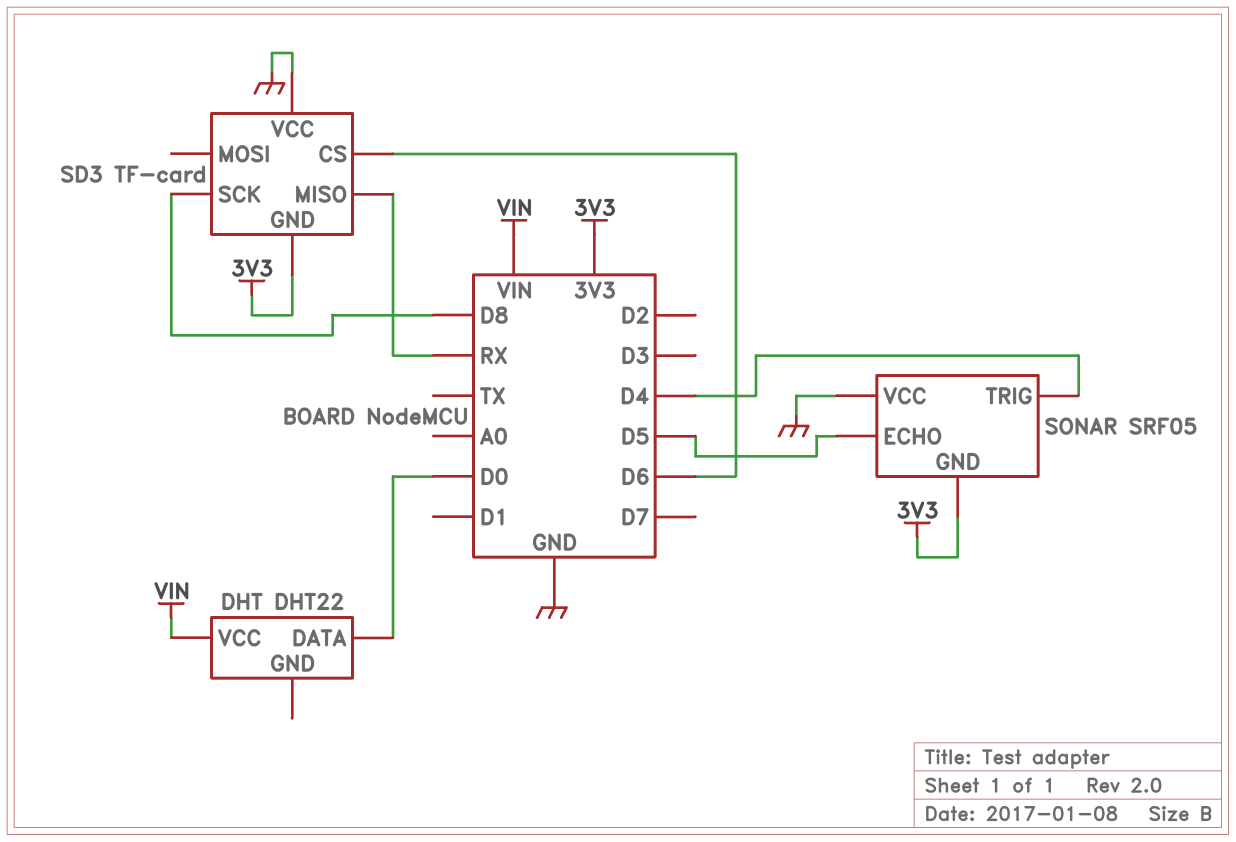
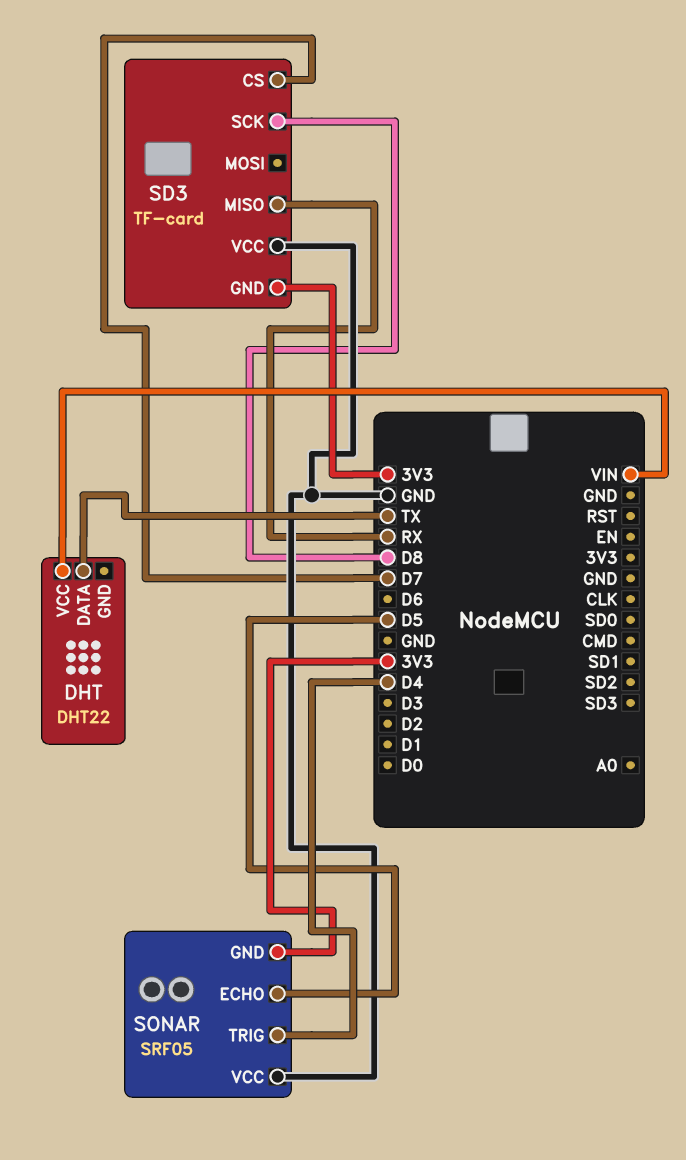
DHT pin DATA: D0 -> TX
SD3 pin CS: D6 -> D7

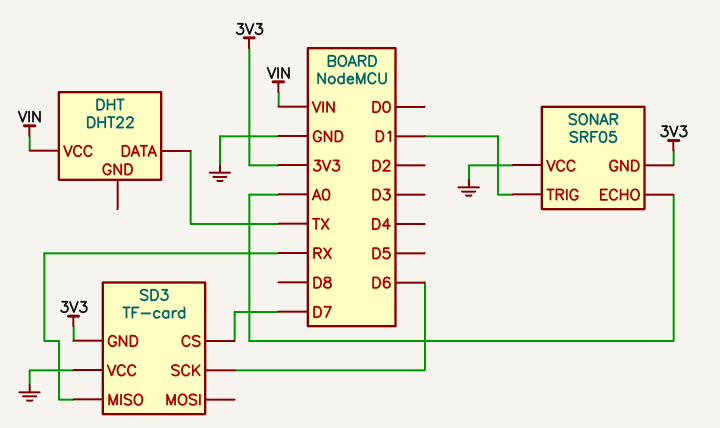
SD3 pin SCK: D8 -> D6
SONAR pin ECHO: D5 -> A0
SONAR pin TRIG: D4 -> D1

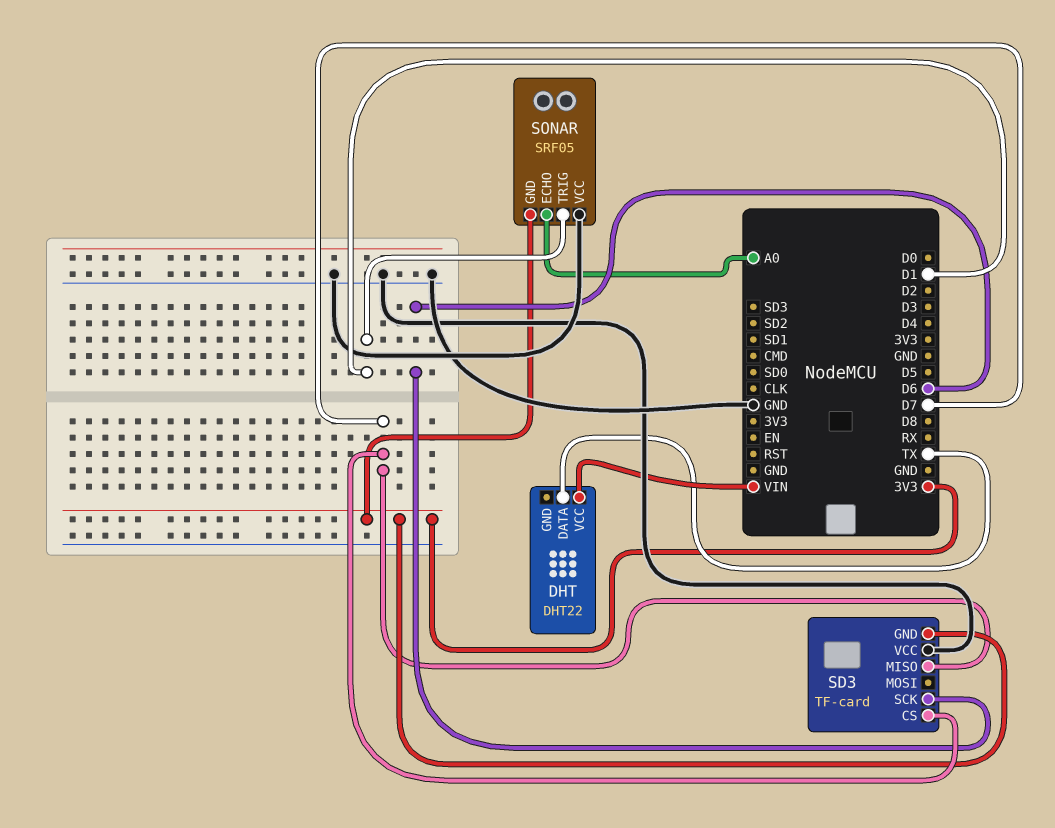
SD3 pin MISO: RX -> D7

